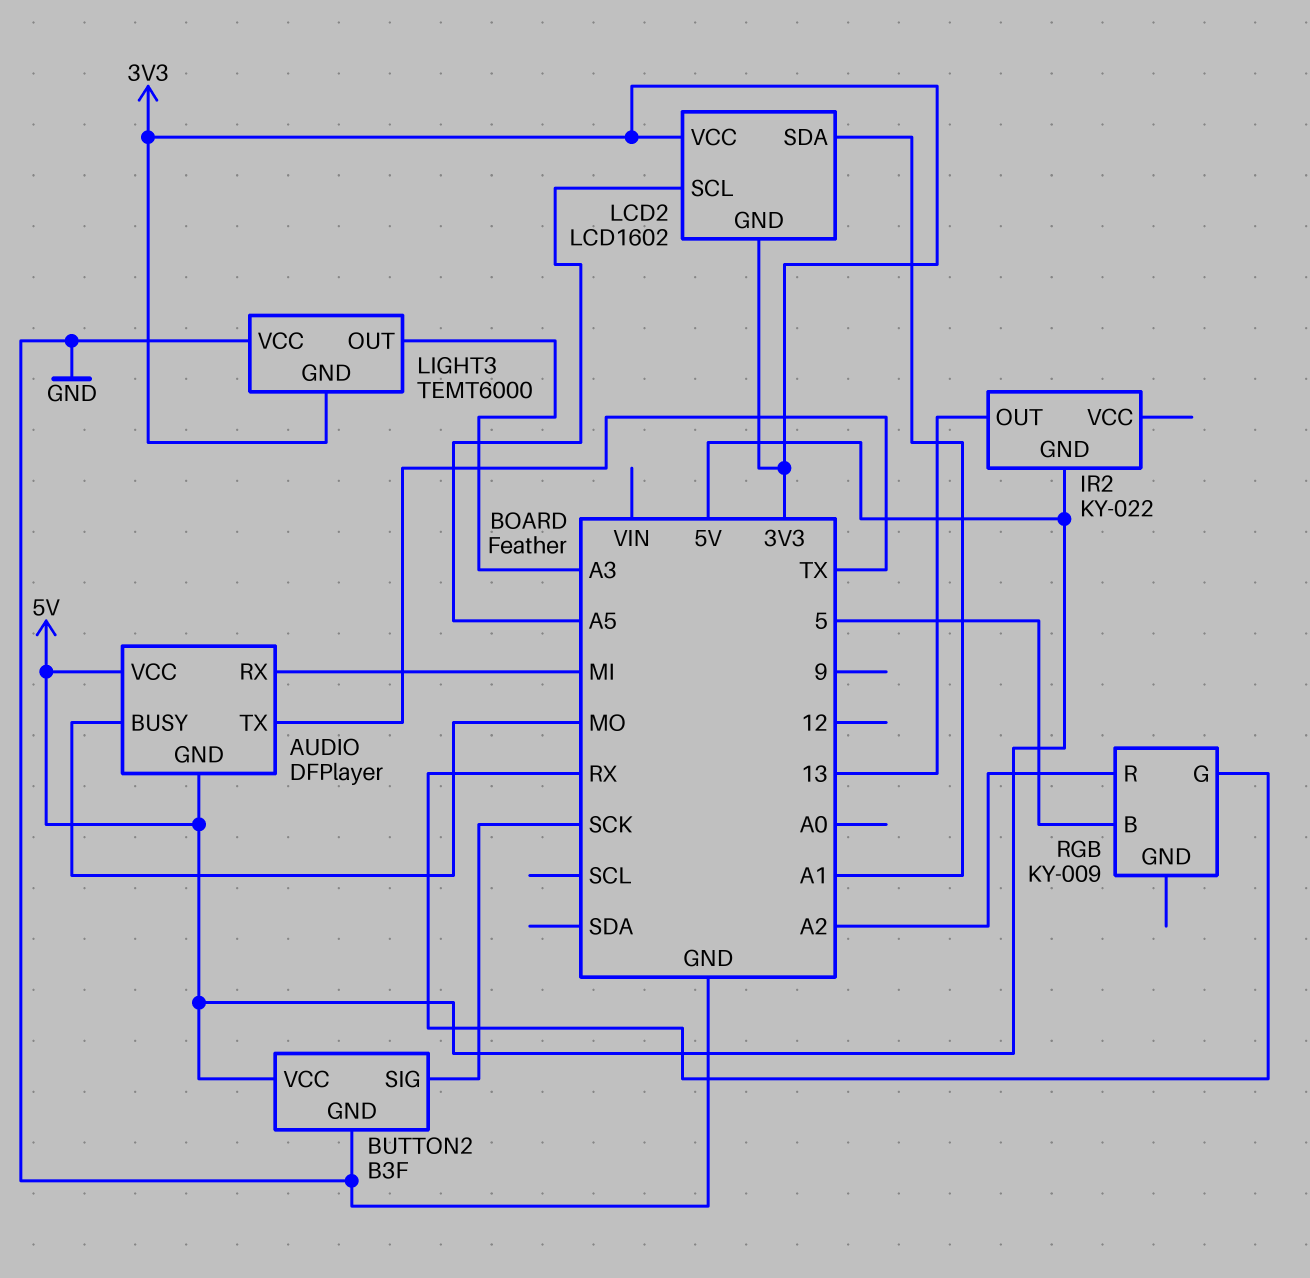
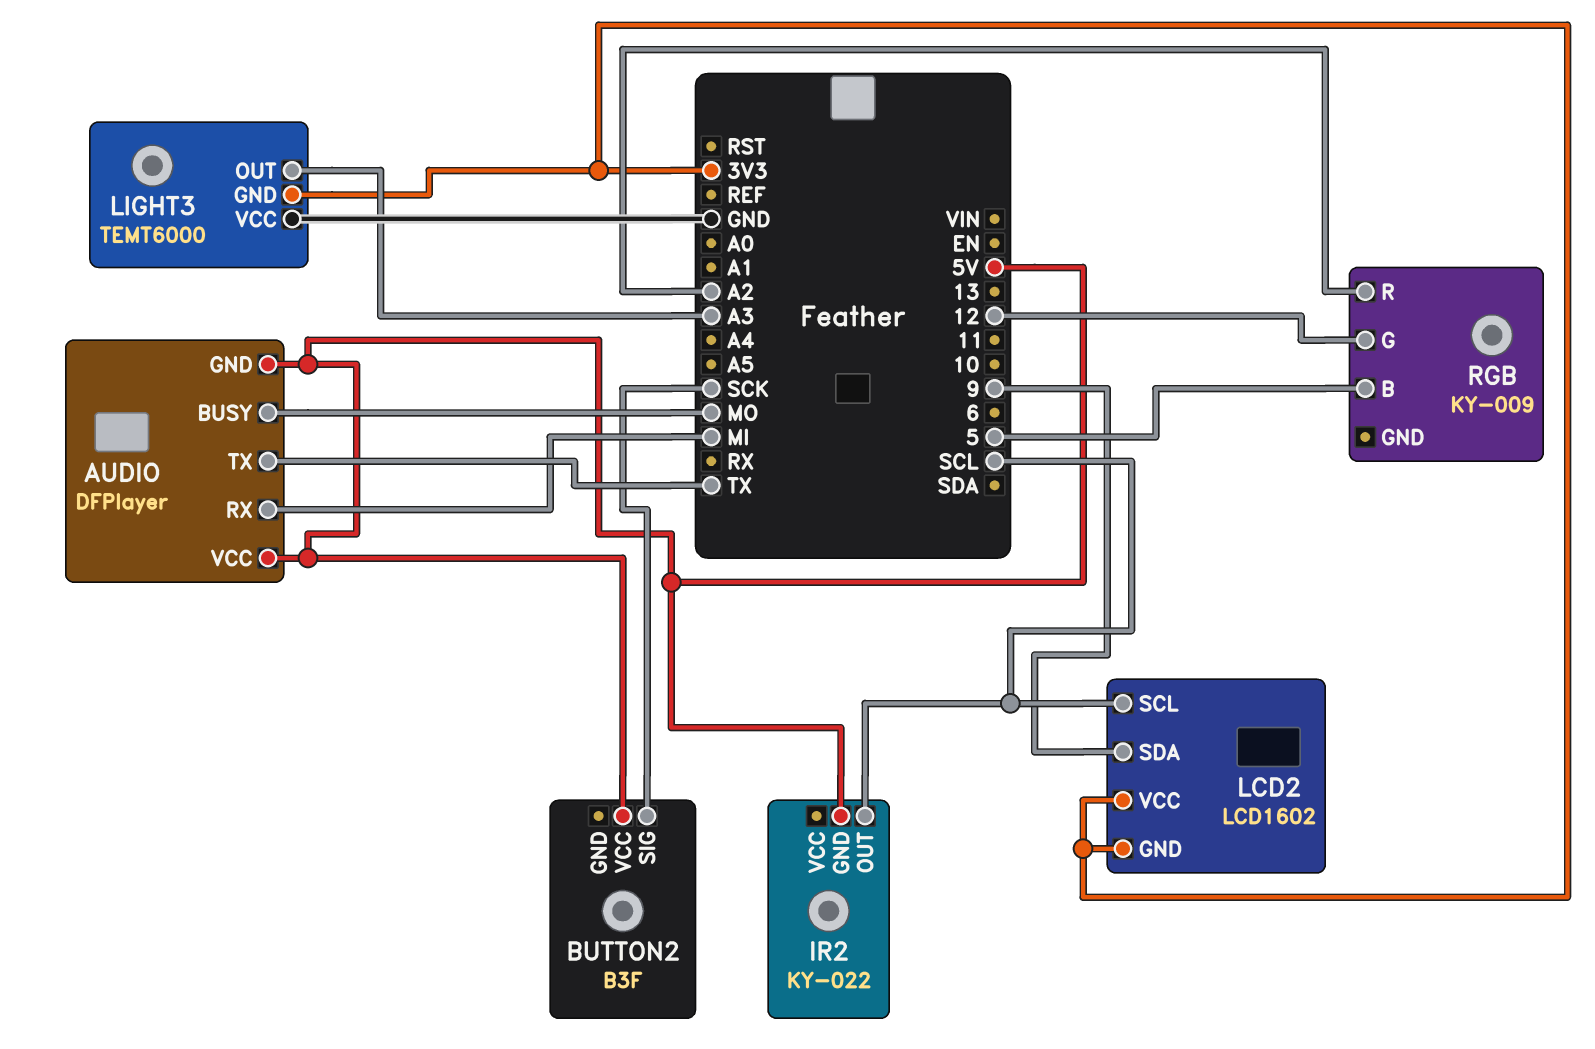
BUTTON2 pin GND: GND -> none
IR2 pin OUT: 13 -> SCL
LCD2 pin SCL: A5 -> SCL
LCD2 pin SDA: A1 -> 9
RGB pin G: RX -> 12

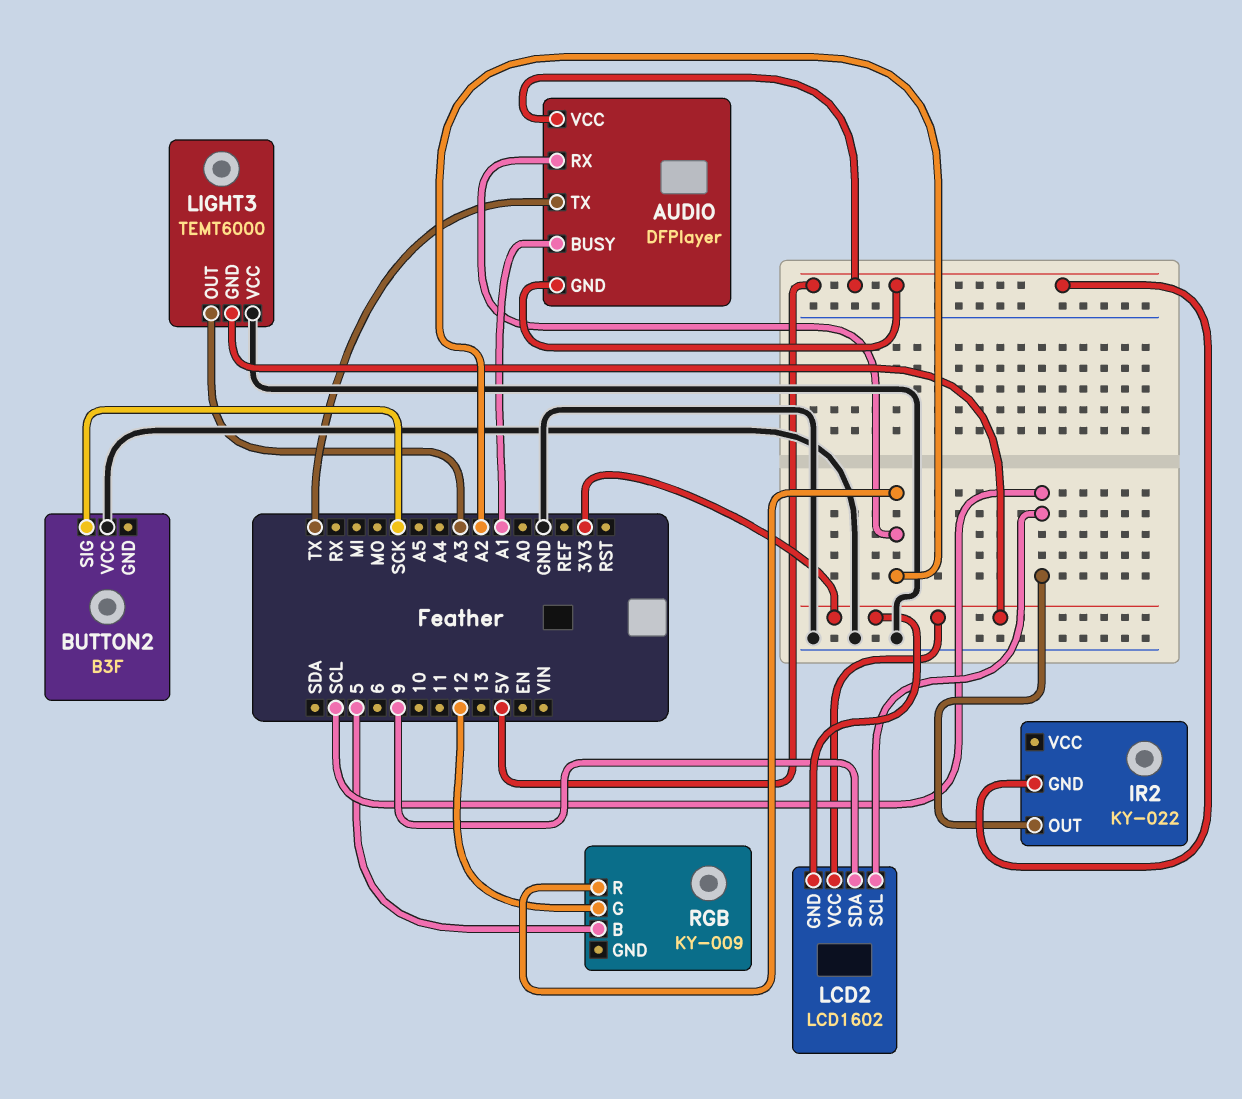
AUDIO pin BUSY: MO -> A1
AUDIO pin RX: MI -> A2
BUTTON2 pin VCC: 5V -> GND

